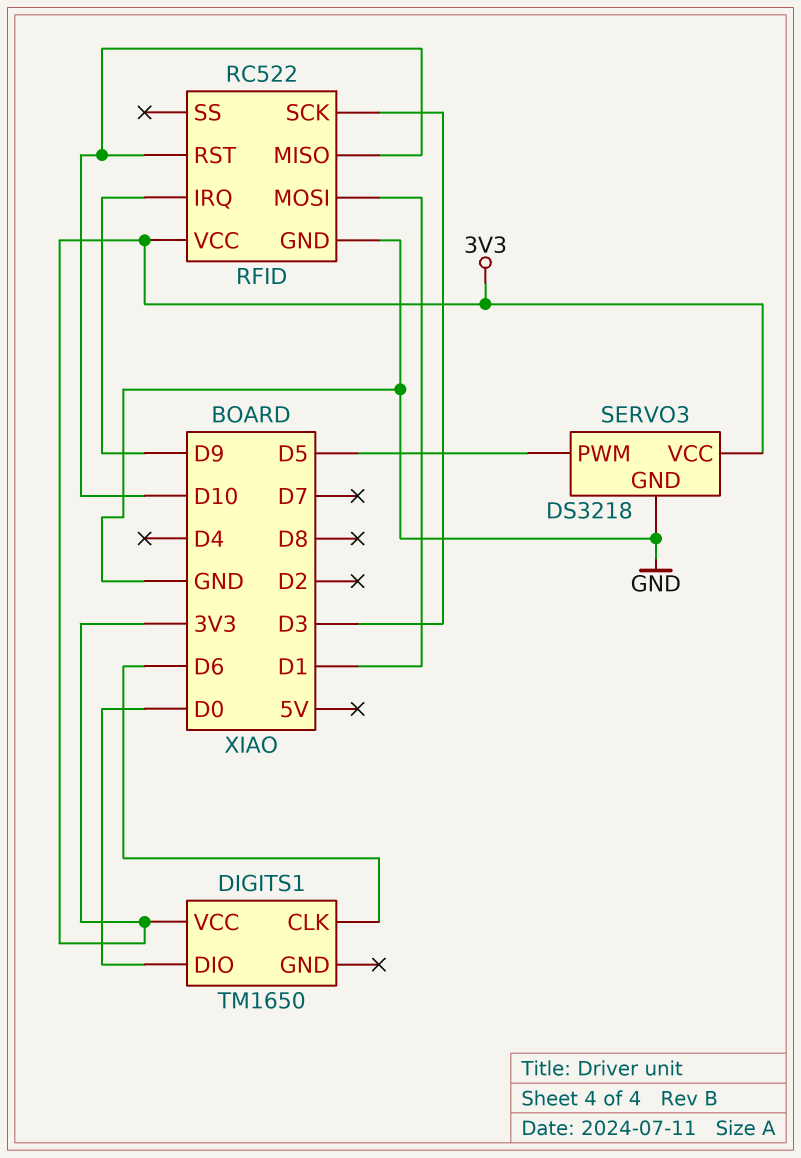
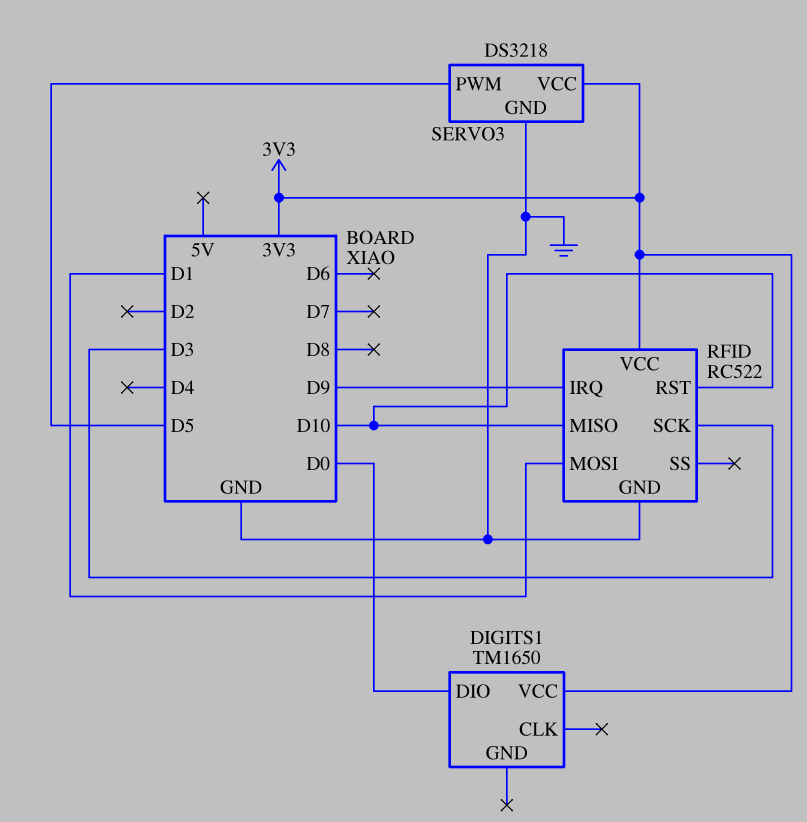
DIGITS1 pin CLK: D6 -> none

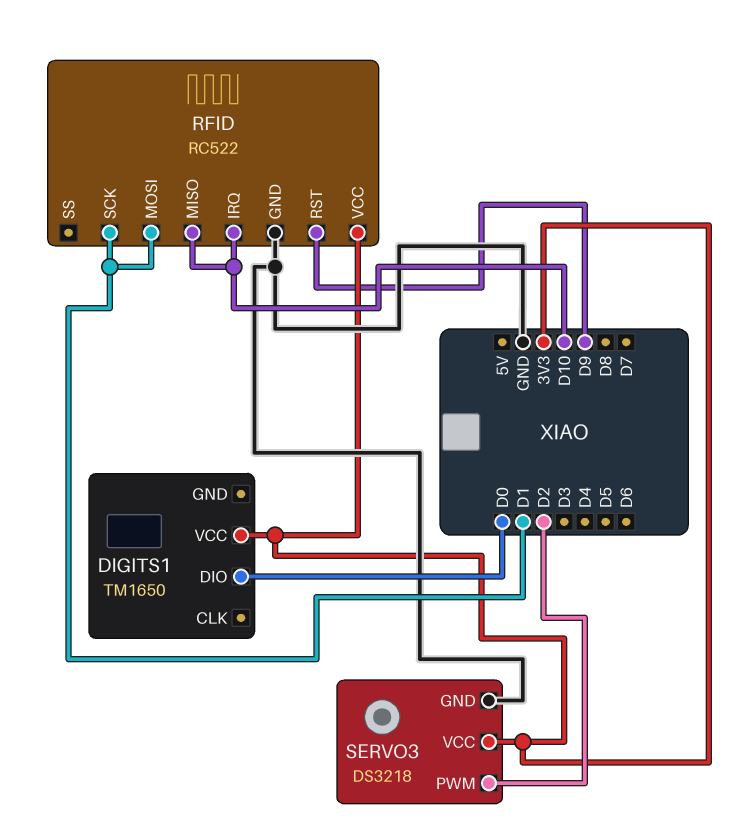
RFID pin IRQ: D9 -> D10
RFID pin RST: D10 -> D9
RFID pin SCK: D3 -> D1
SERVO3 pin PWM: D5 -> D2

